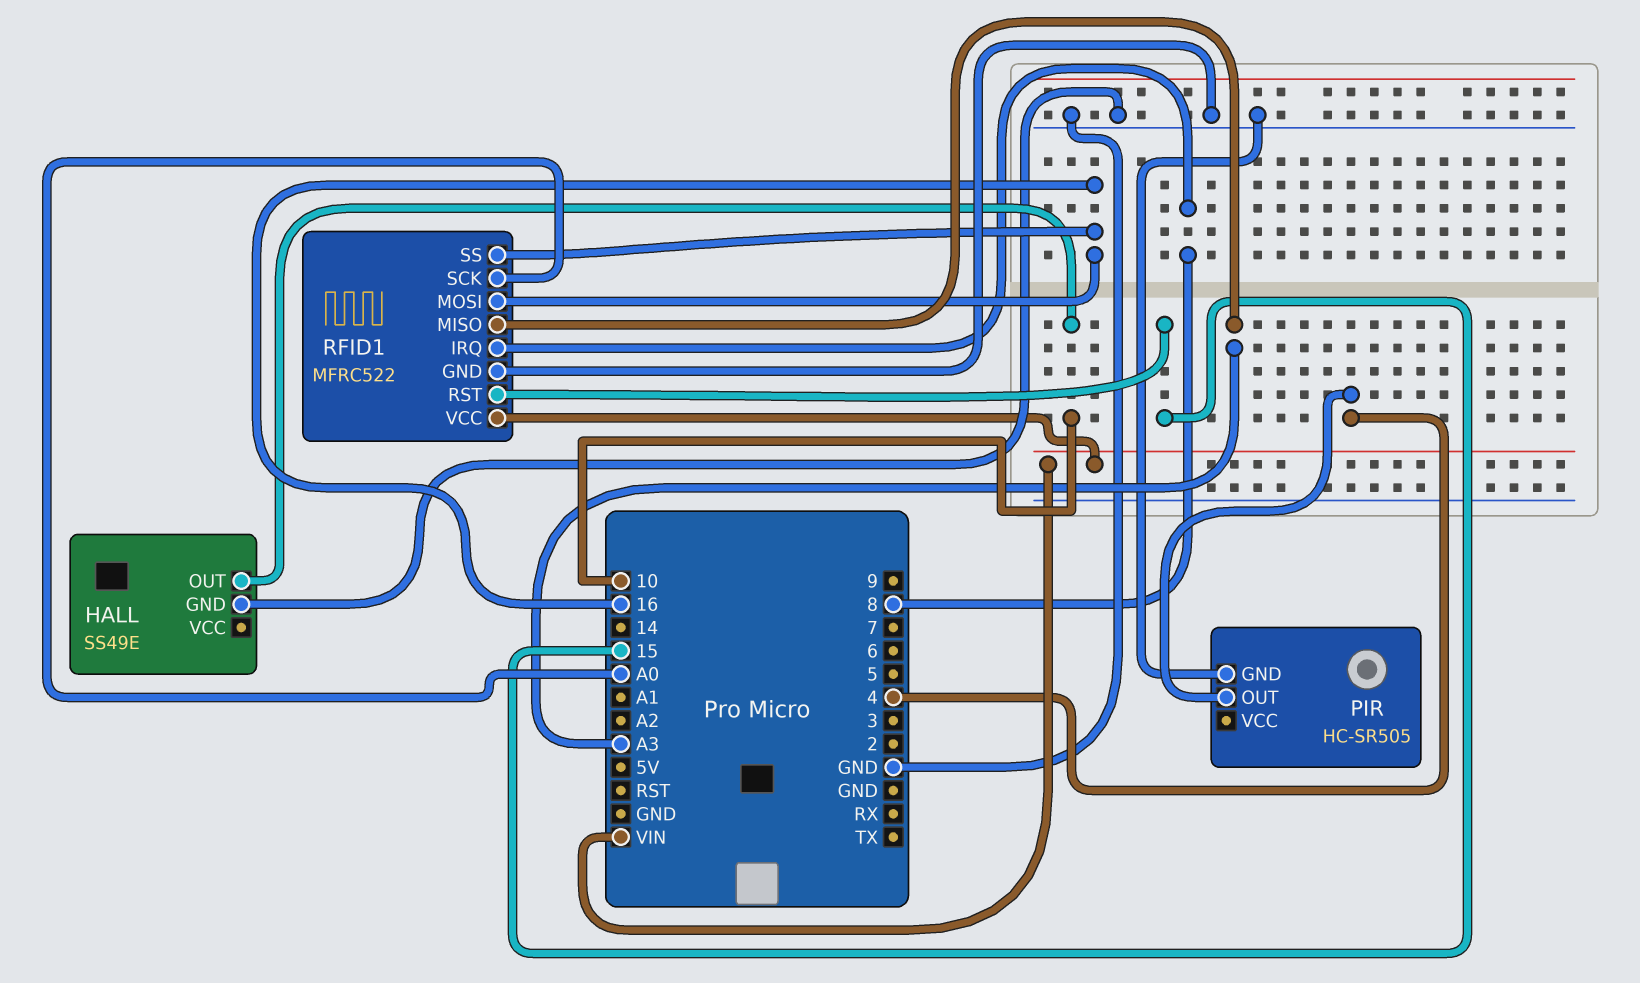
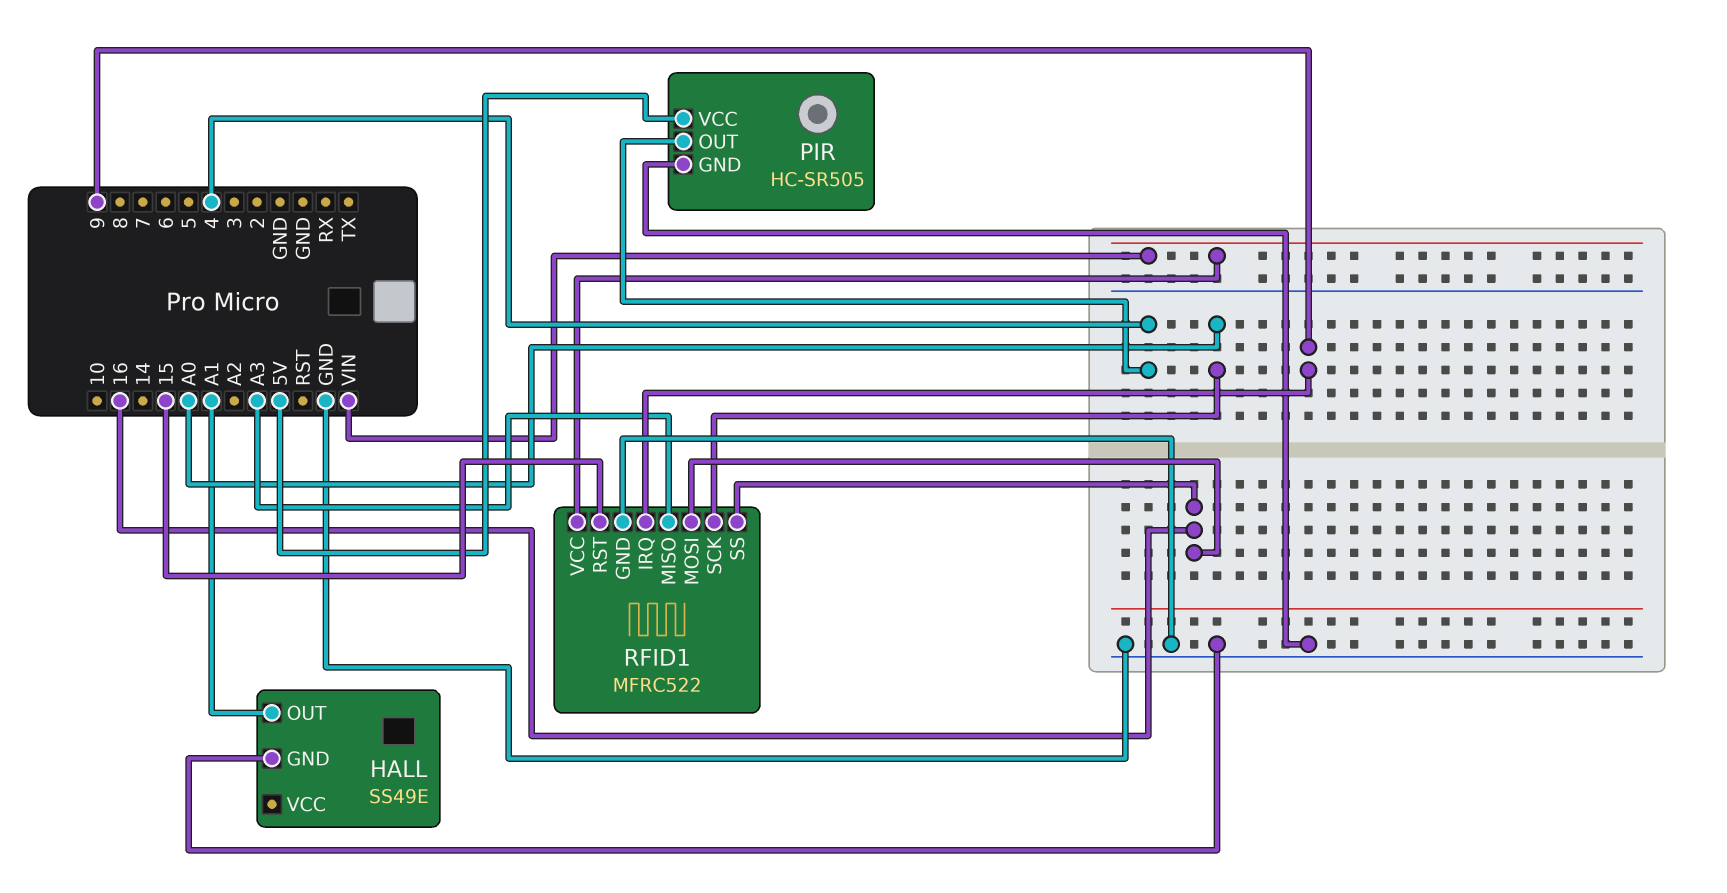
HALL pin OUT: 10 -> A1
PIR pin VCC: none -> 5V
RFID1 pin IRQ: 8 -> 9

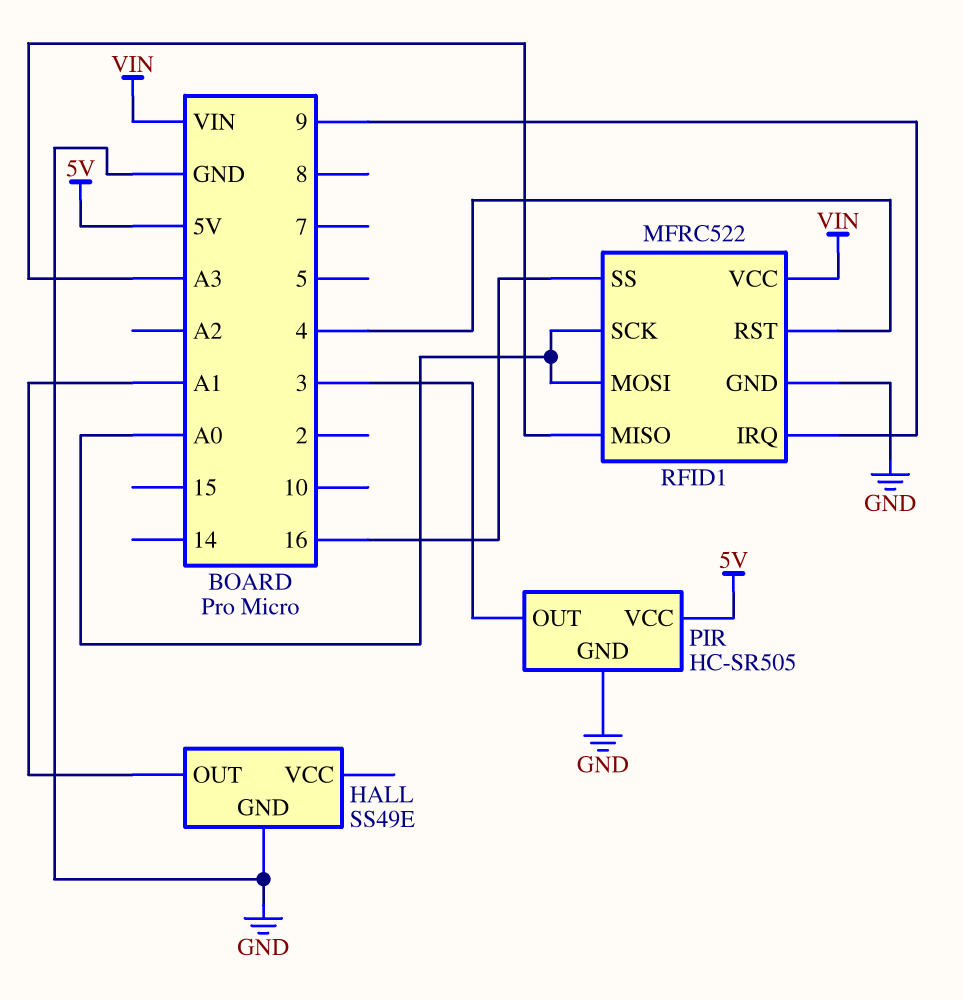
PIR pin OUT: 4 -> 3
RFID1 pin MOSI: 16 -> A0
RFID1 pin RST: 15 -> 4

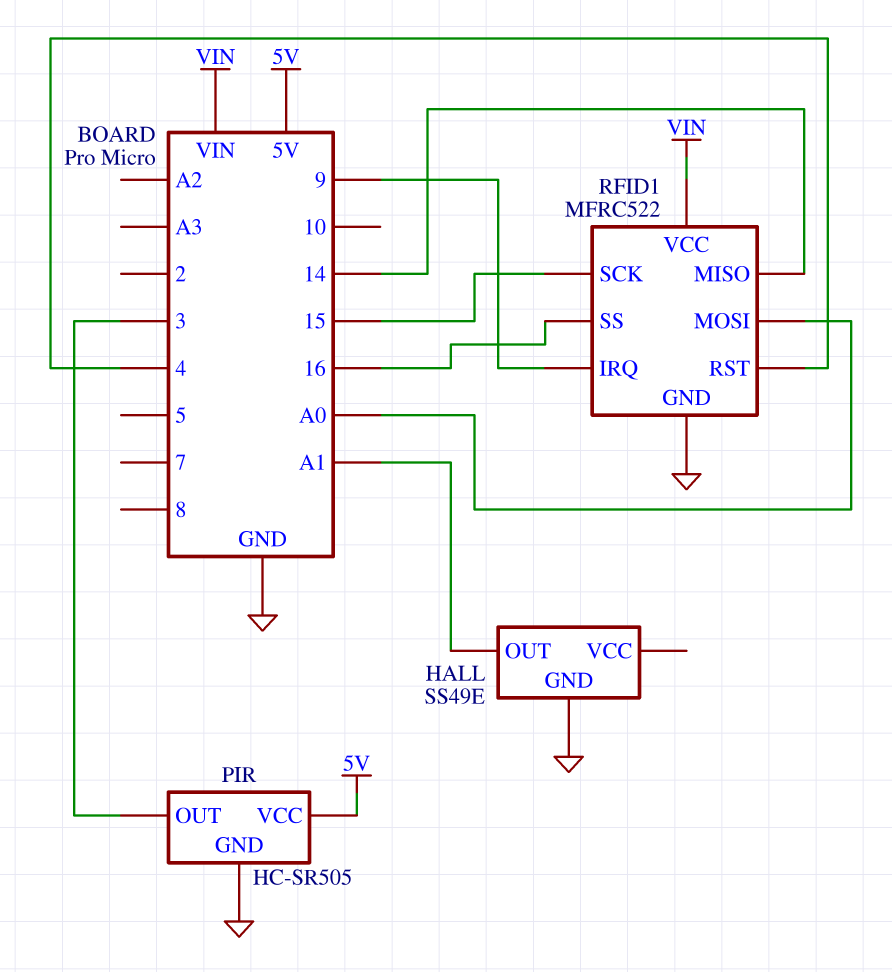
RFID1 pin MISO: A3 -> 14
RFID1 pin SCK: A0 -> 15

